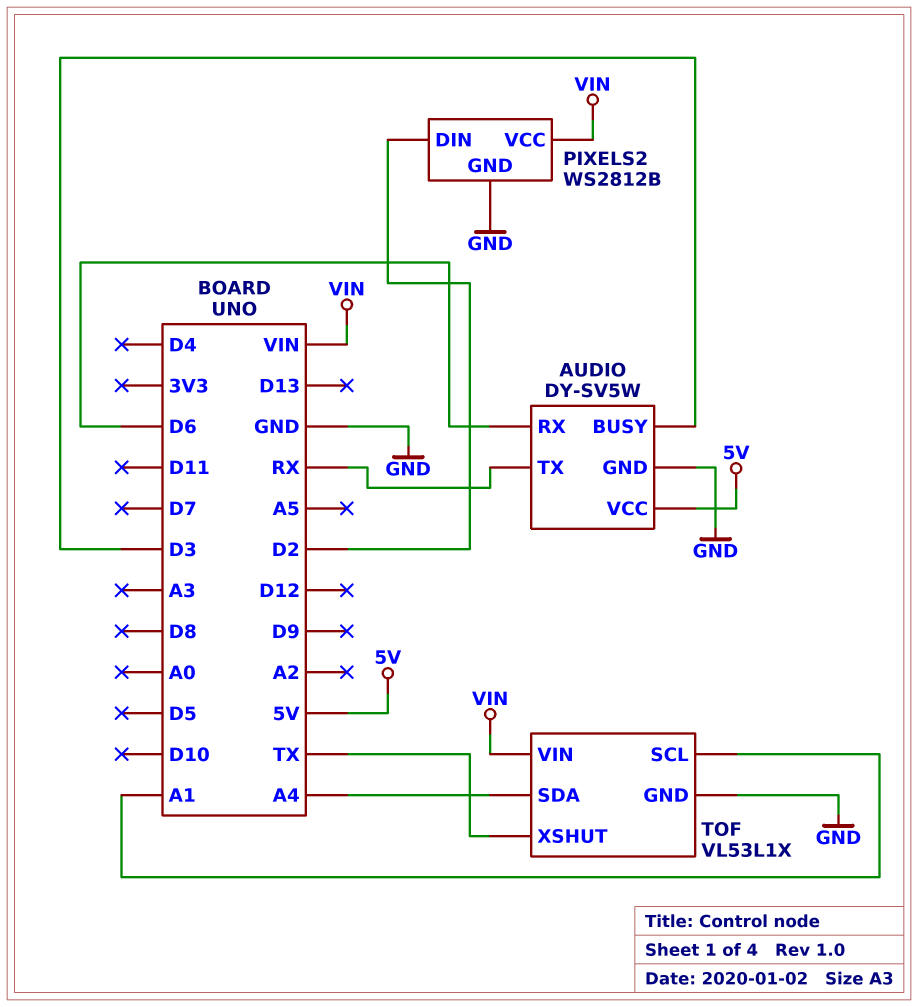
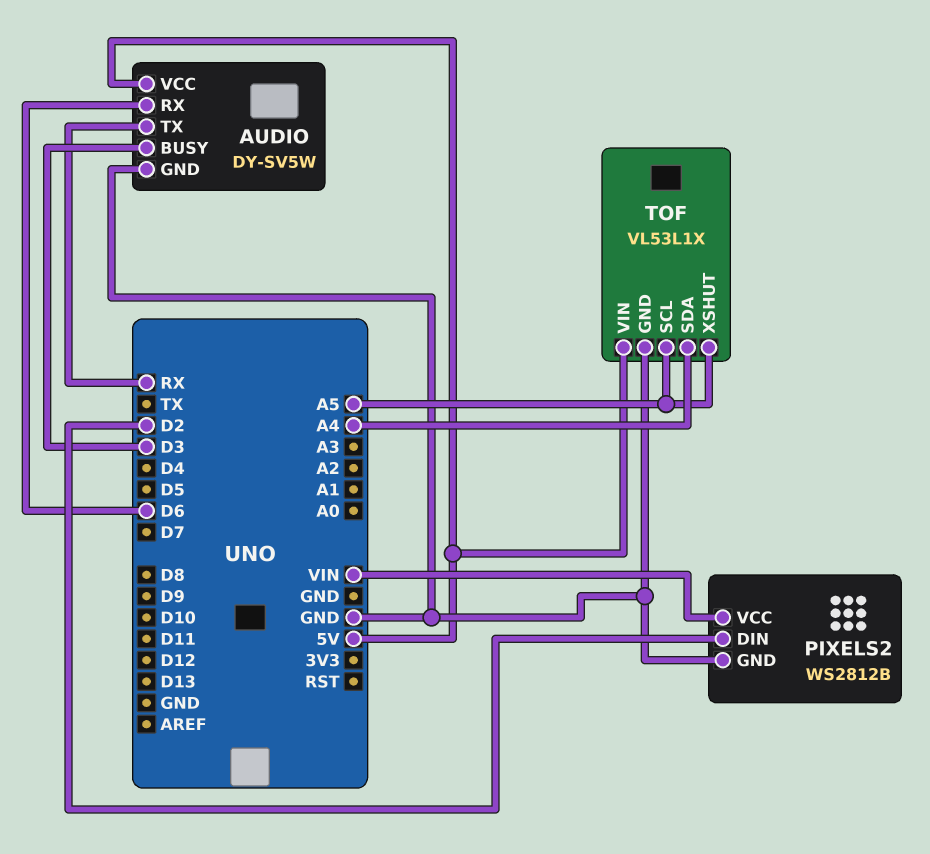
TOF pin SCL: A1 -> A5
TOF pin VIN: VIN -> 5V
TOF pin XSHUT: TX -> A5

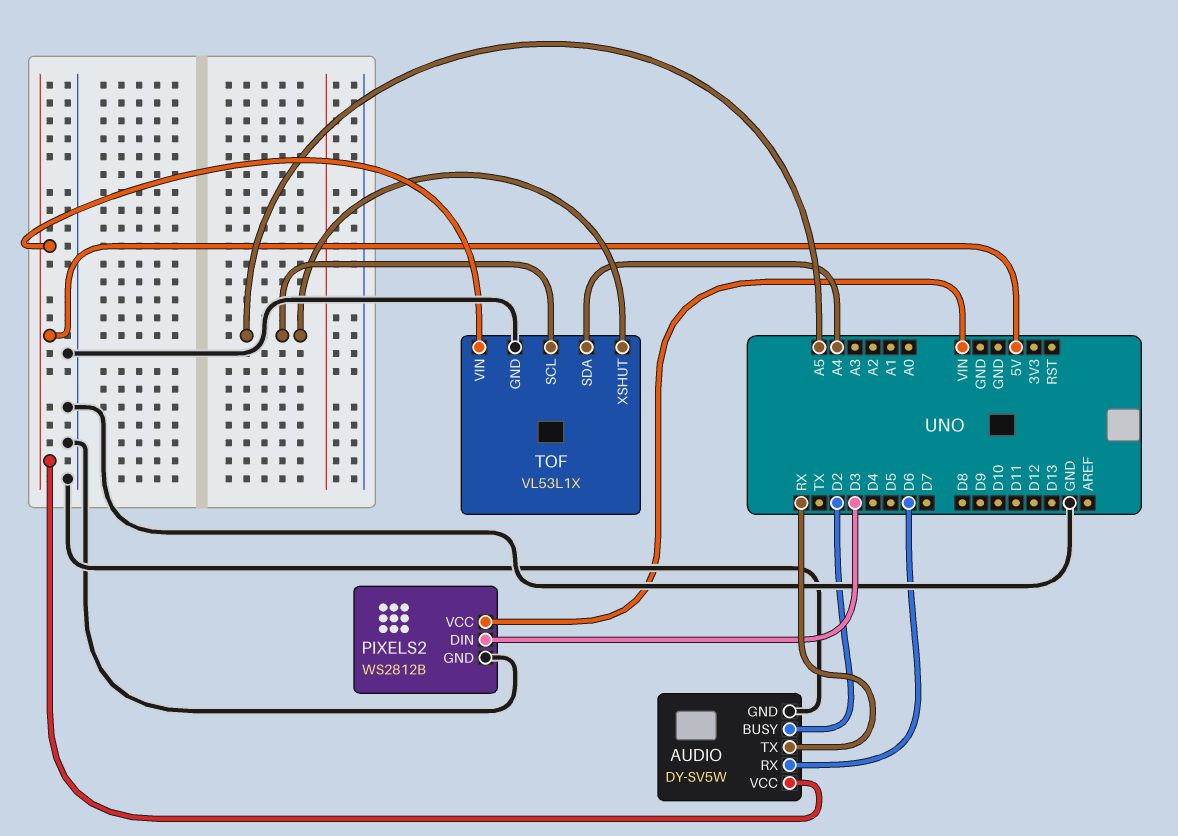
AUDIO pin BUSY: D3 -> D2
PIXELS2 pin DIN: D2 -> D3

